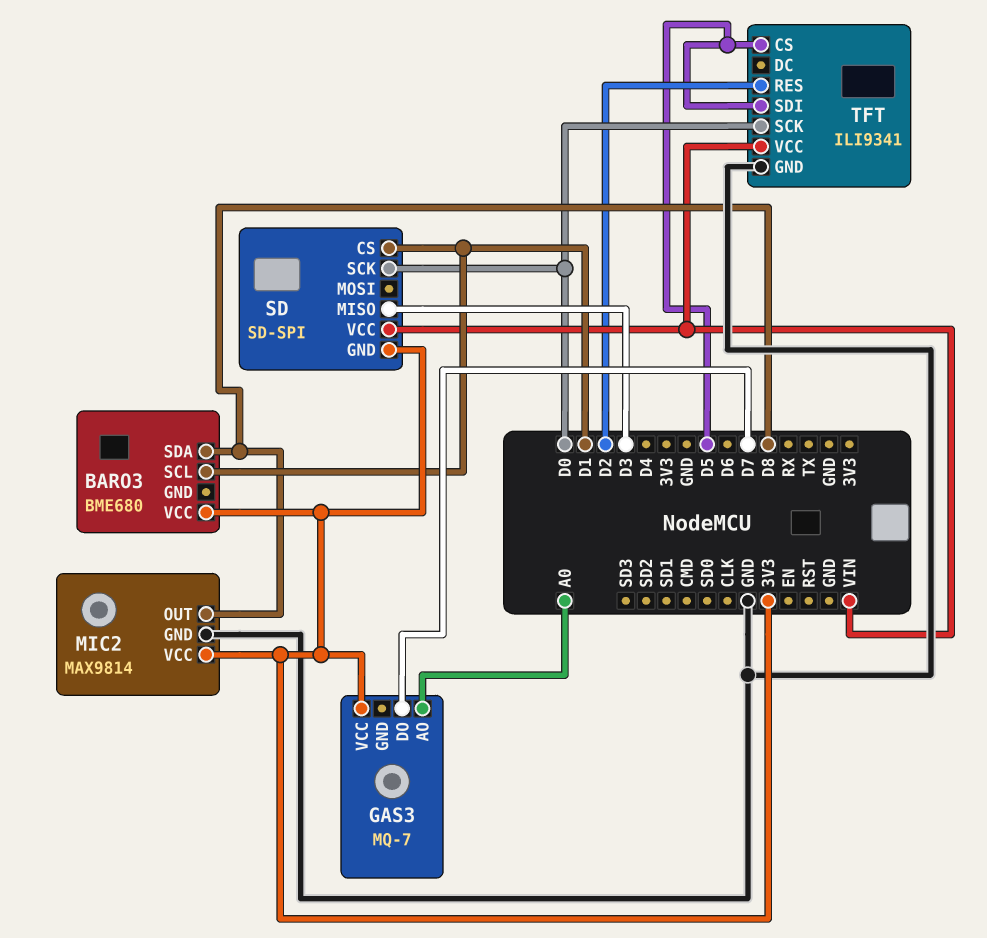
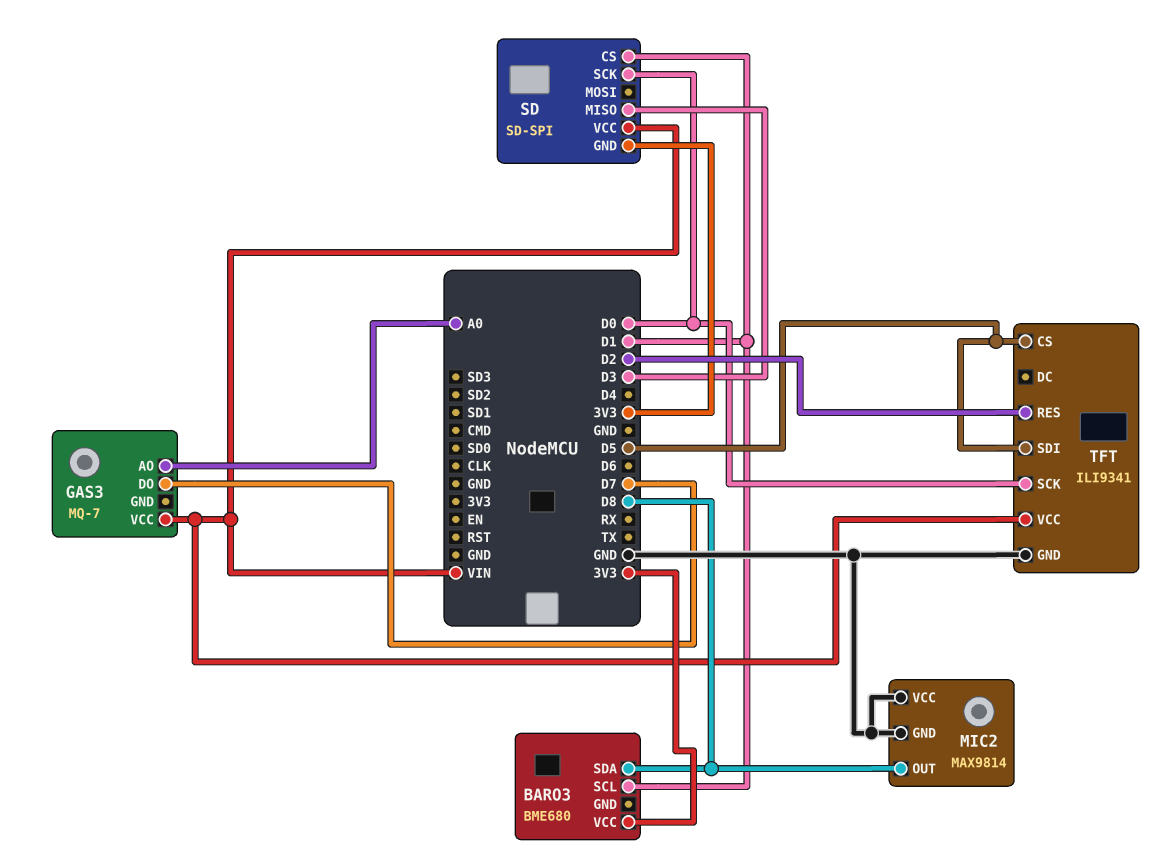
GAS3 pin VCC: 3V3 -> VIN
MIC2 pin VCC: 3V3 -> GND

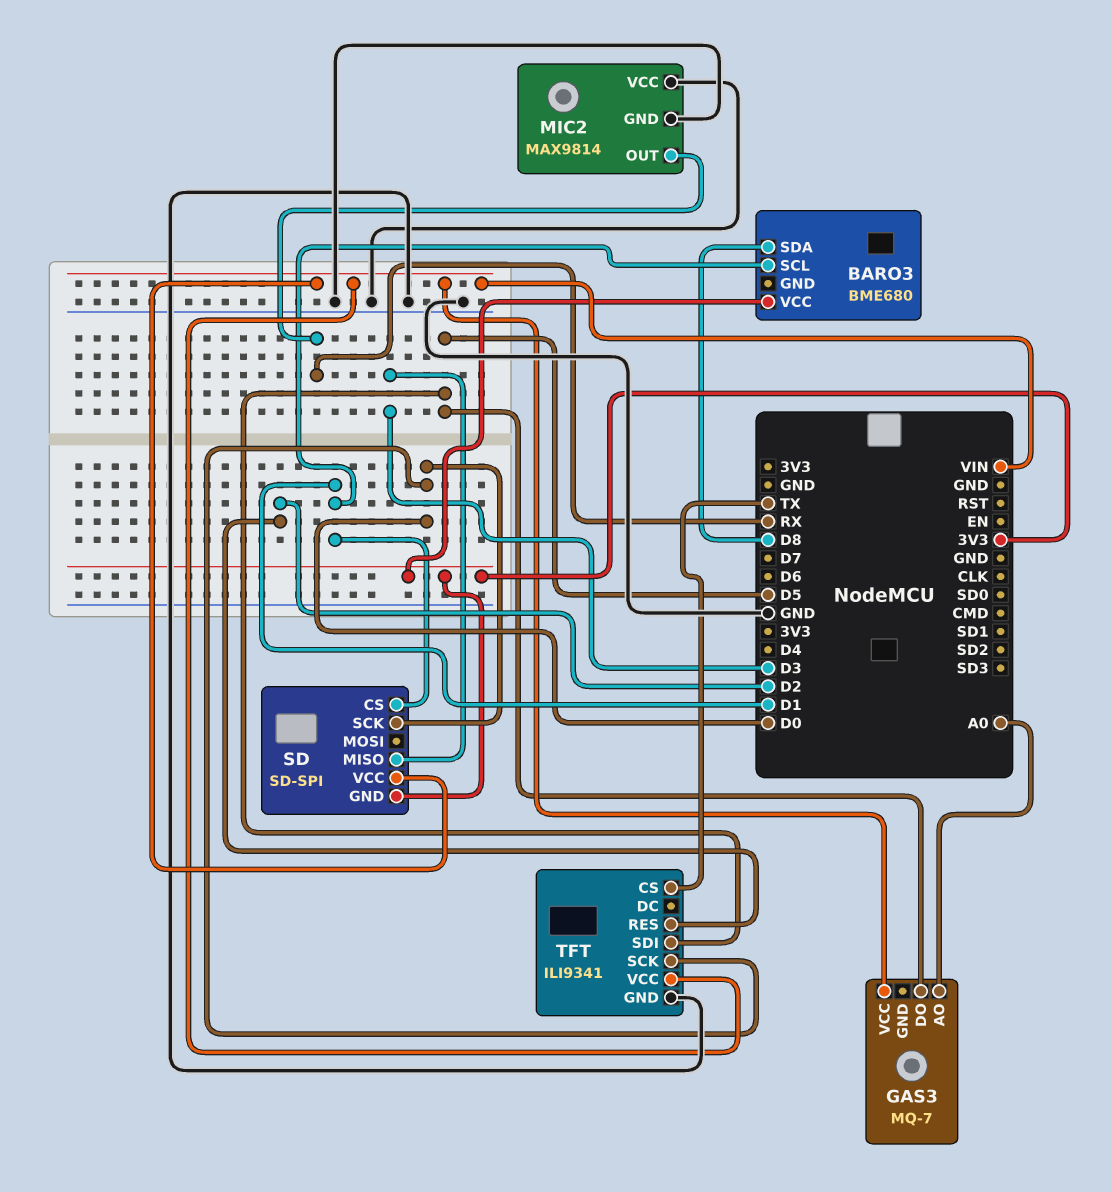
GAS3 pin DO: D7 -> D5
MIC2 pin OUT: D8 -> RX
TFT pin CS: D5 -> TX

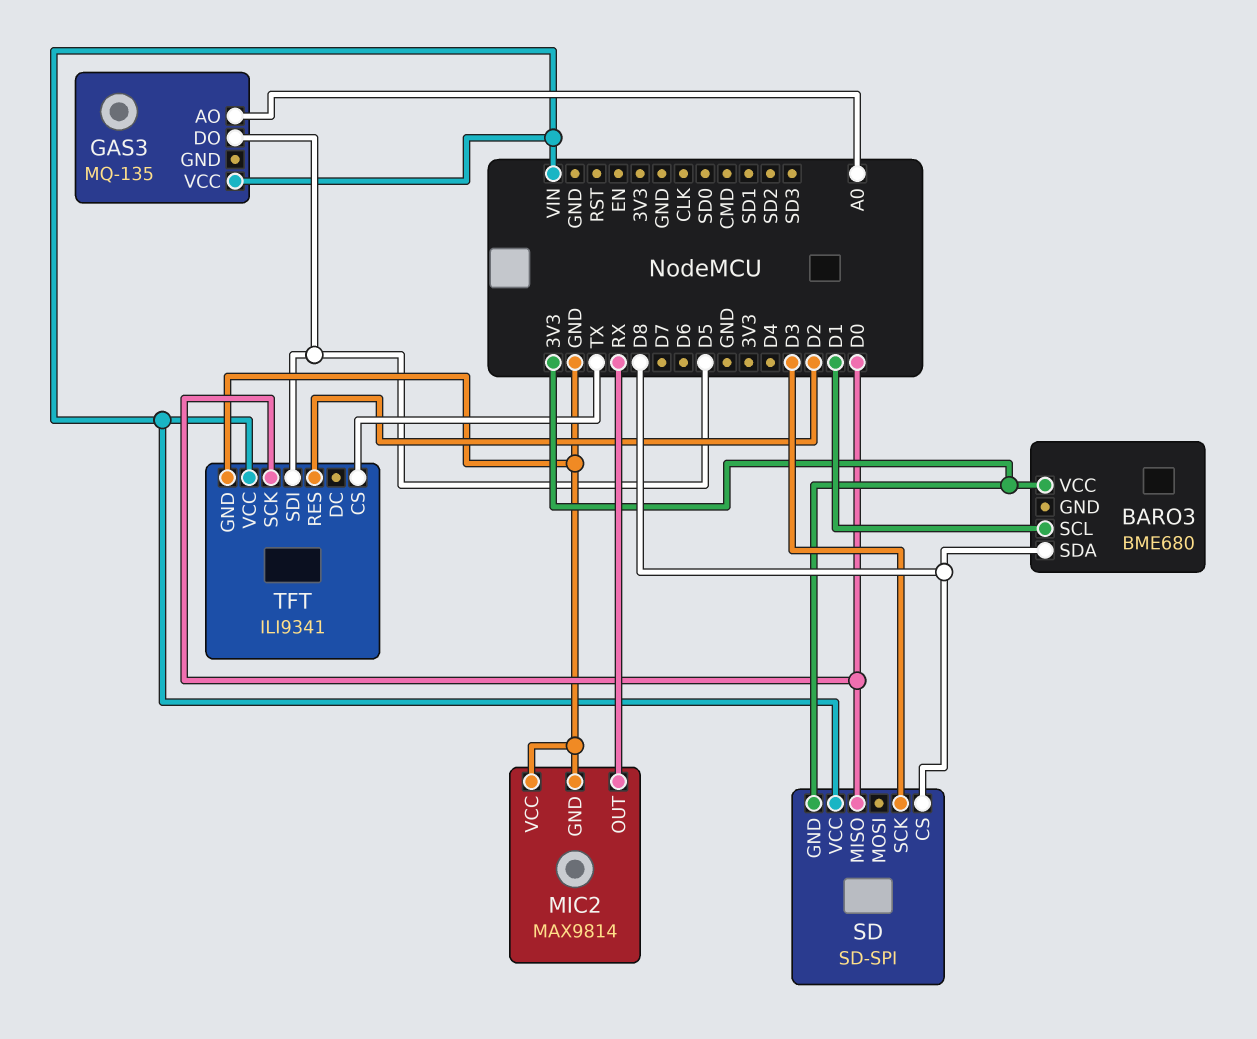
GAS3: MQ-7 -> MQ-135
SD pin CS: D1 -> D8
SD pin MISO: D3 -> D0
SD pin SCK: D0 -> D3

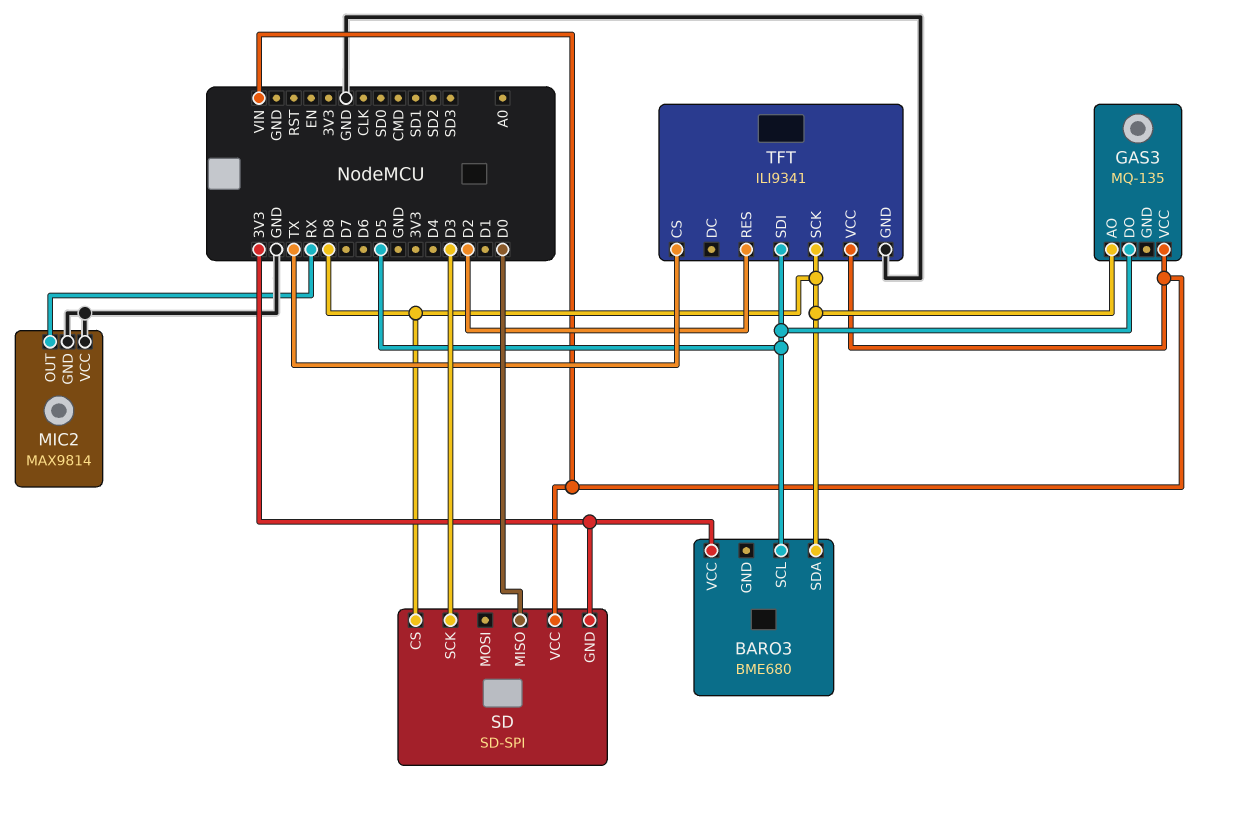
BARO3 pin SCL: D1 -> D5
GAS3 pin AO: A0 -> D8
TFT pin SCK: D0 -> D8

